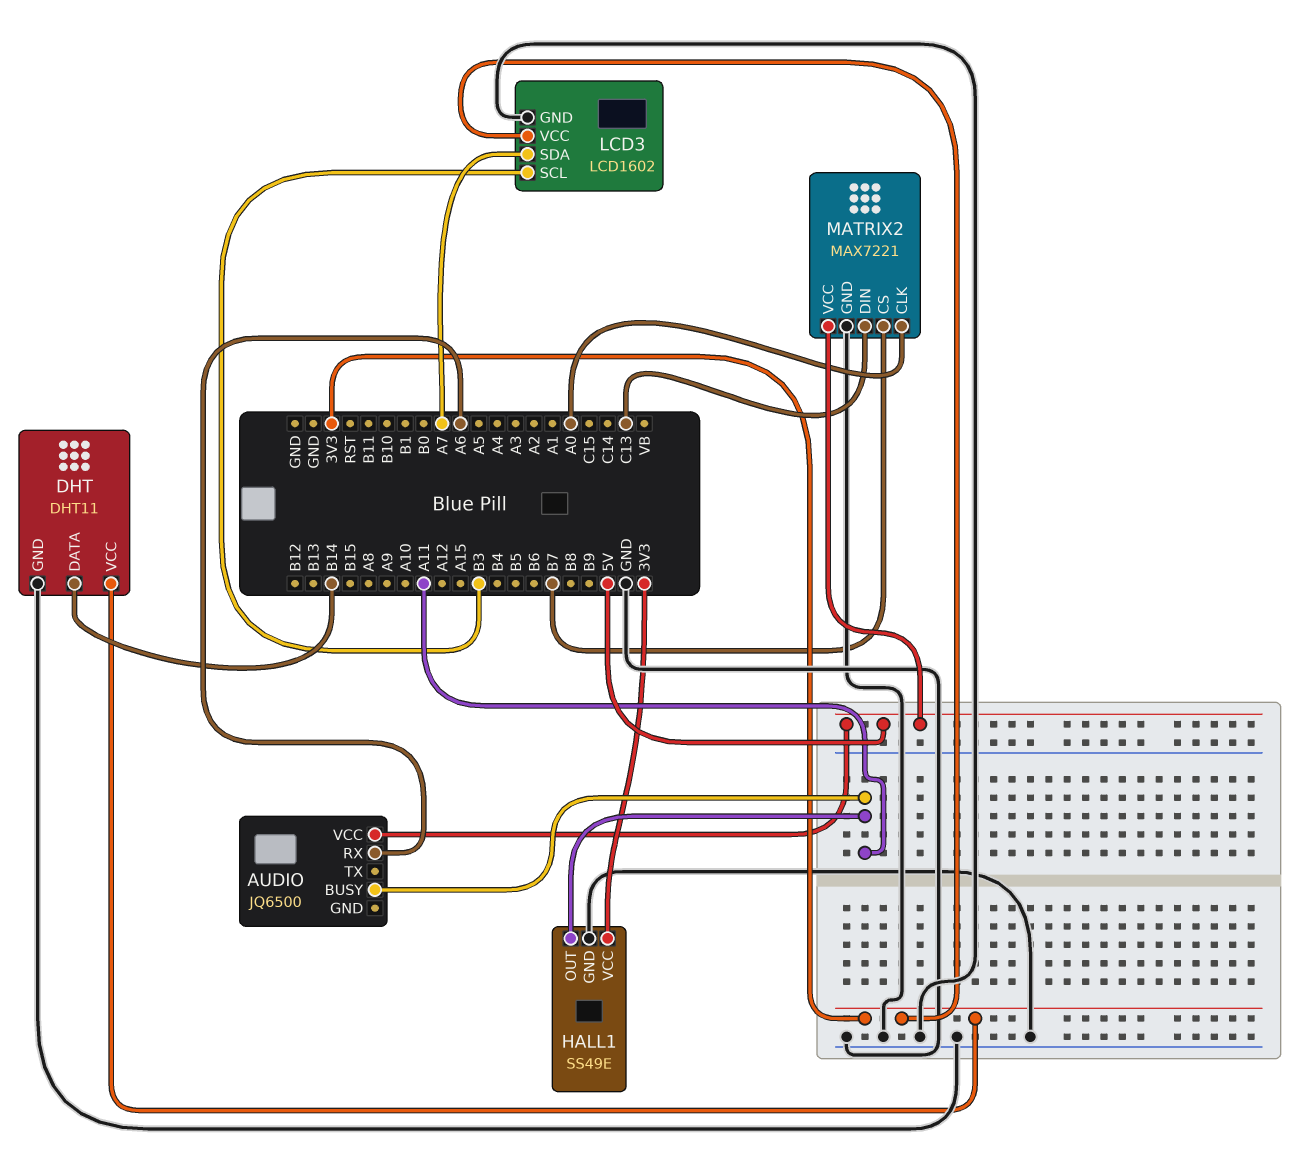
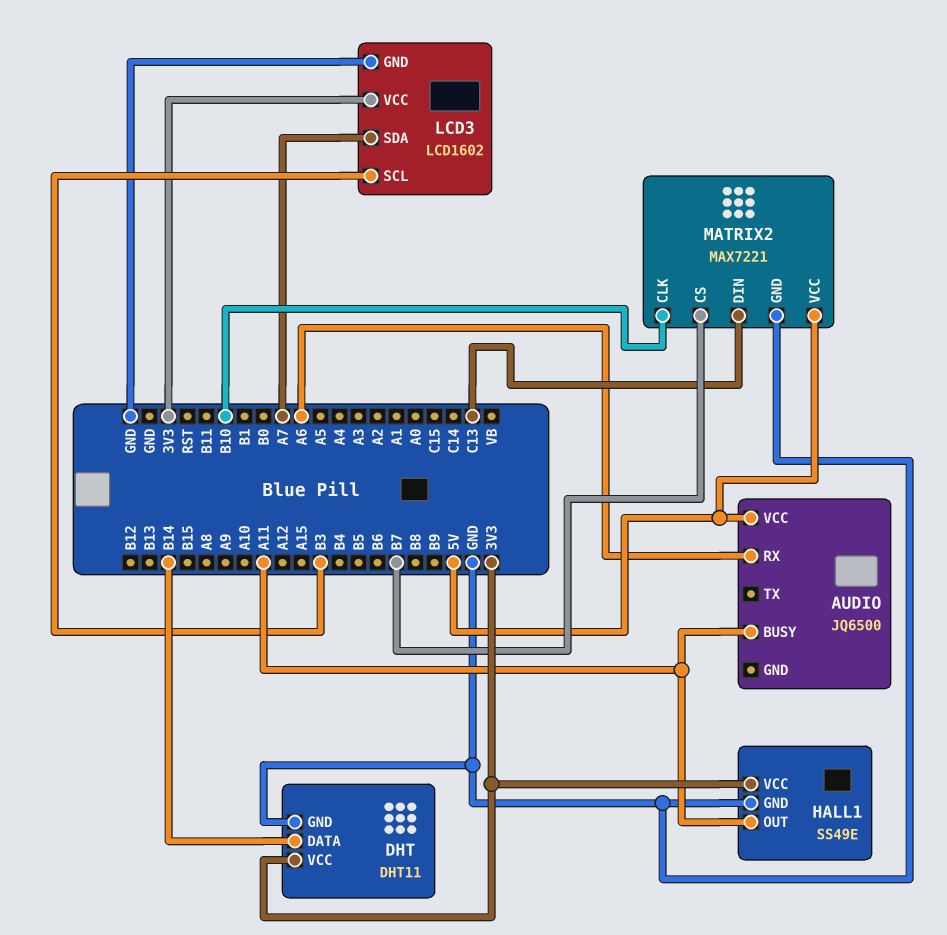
MATRIX2 pin CLK: A0 -> B10

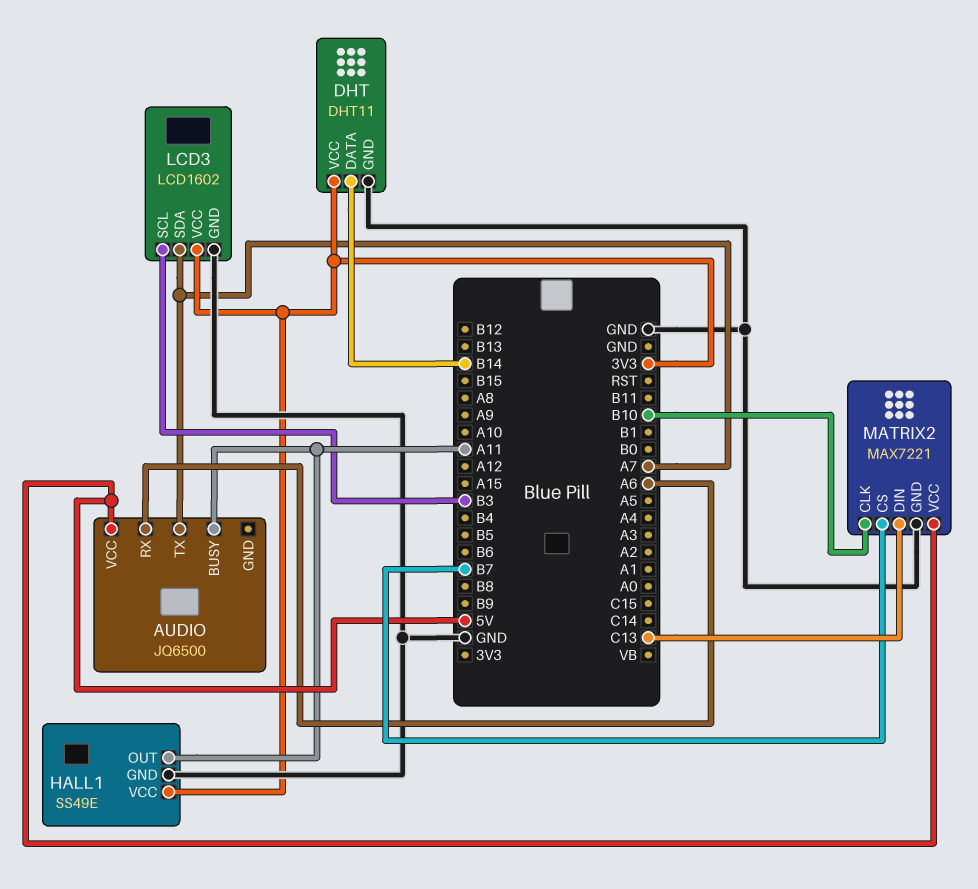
AUDIO pin TX: none -> A7

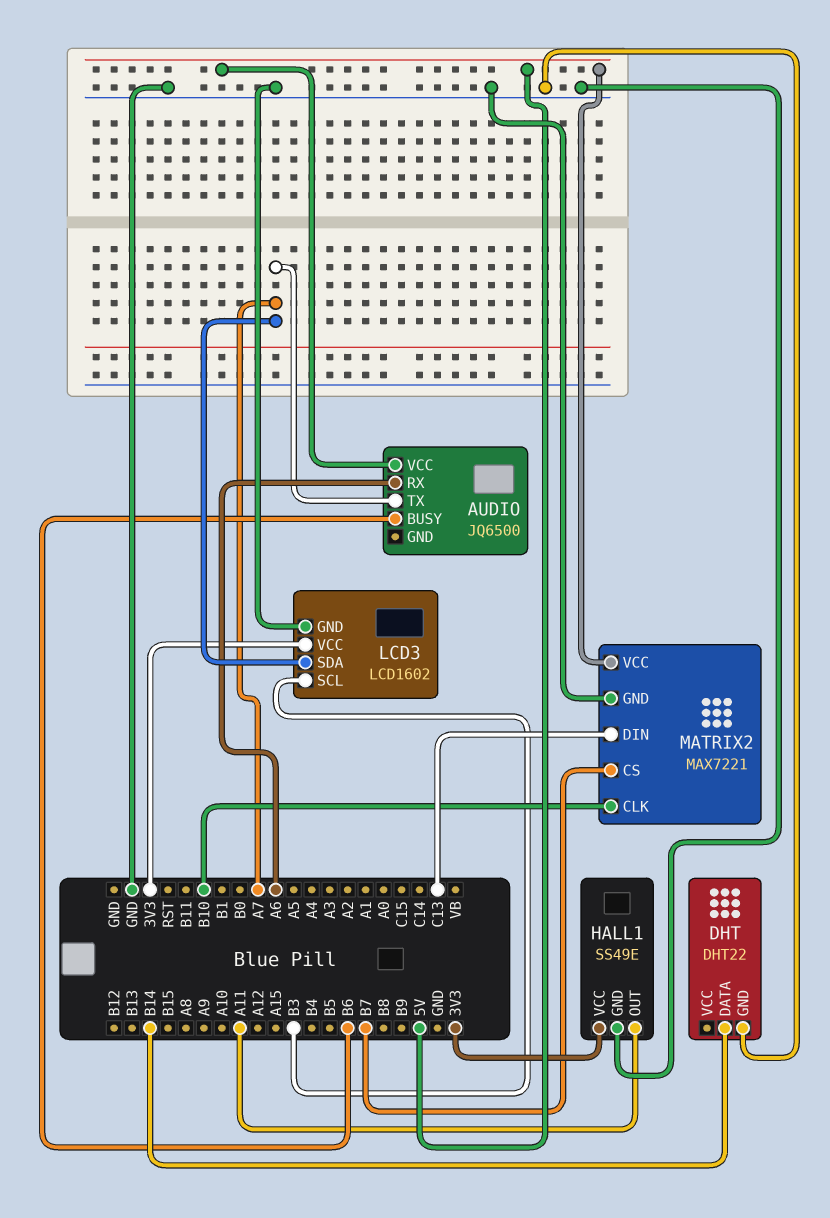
AUDIO pin BUSY: A11 -> B6
DHT: DHT11 -> DHT22
DHT pin VCC: 3V3 -> none

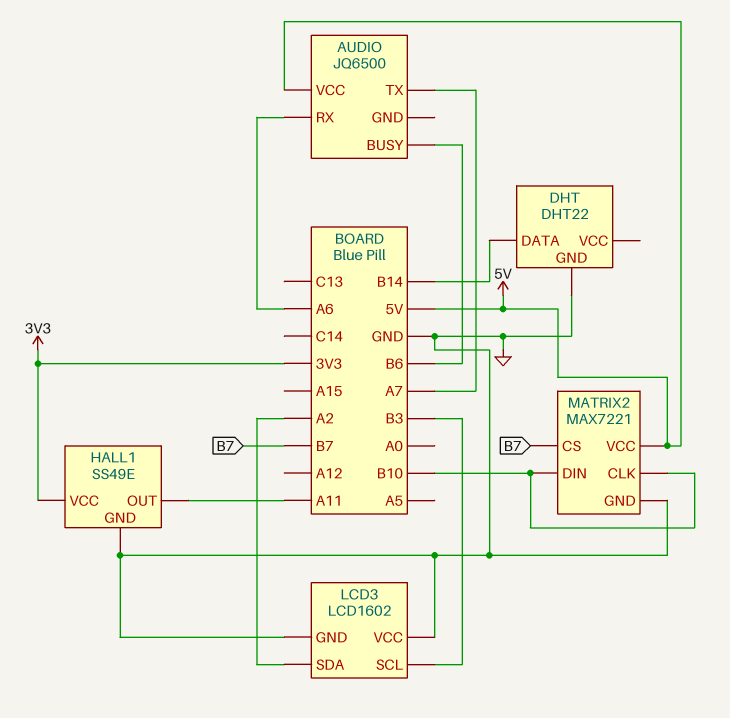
LCD3 pin SDA: A7 -> A2
LCD3 pin VCC: 3V3 -> GND
MATRIX2 pin DIN: C13 -> B10

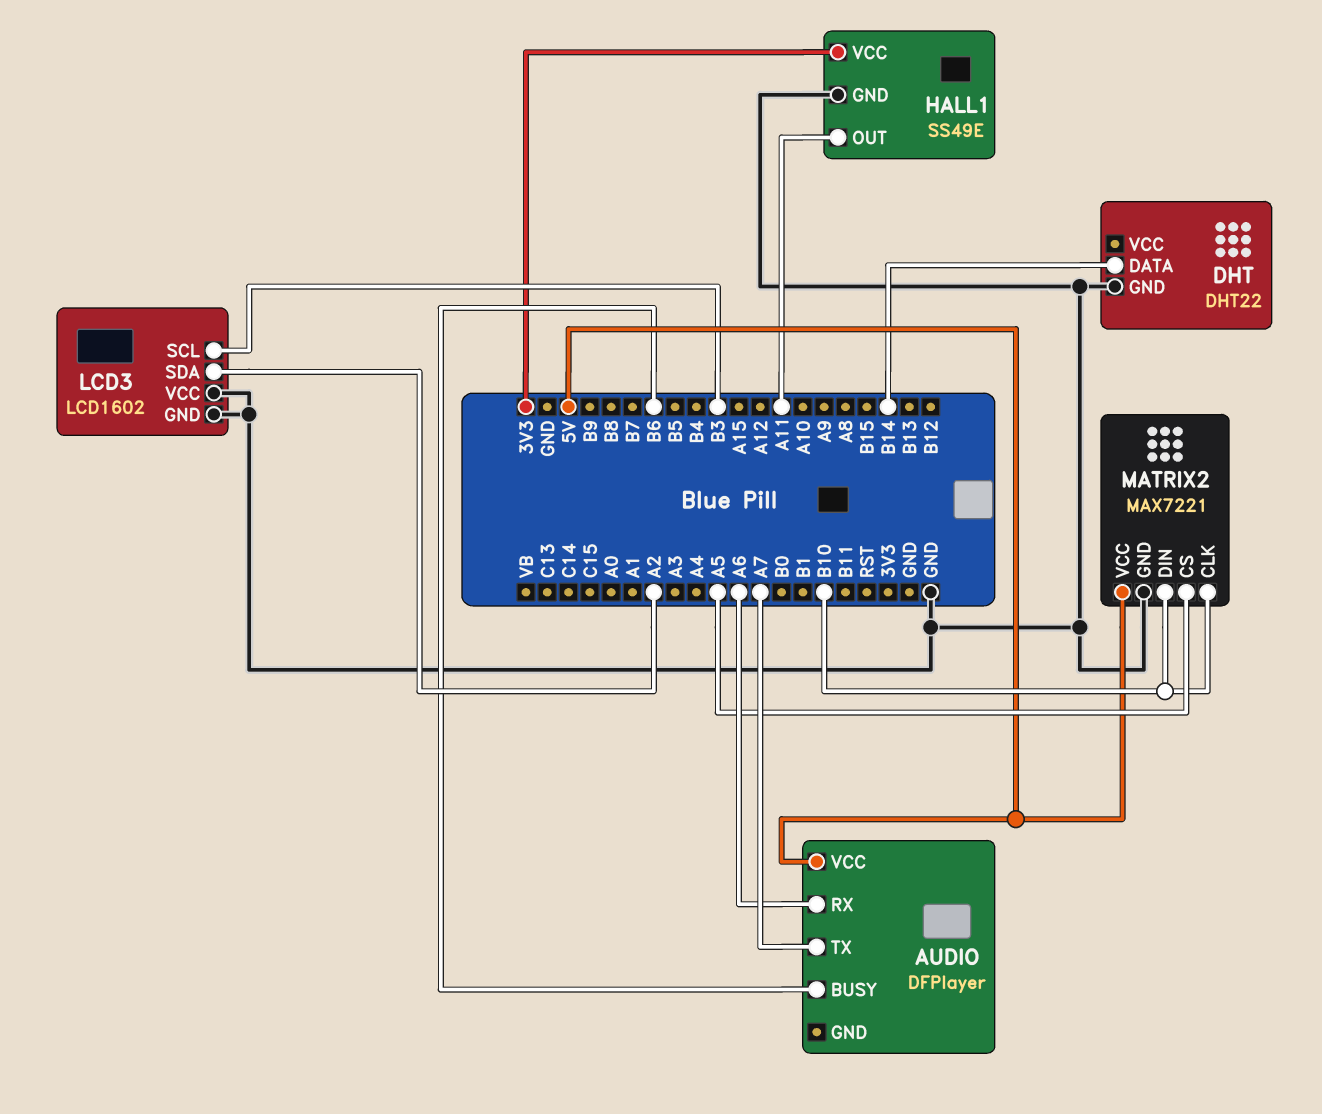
AUDIO: JQ6500 -> DFPlayer
MATRIX2 pin CS: B7 -> A5

